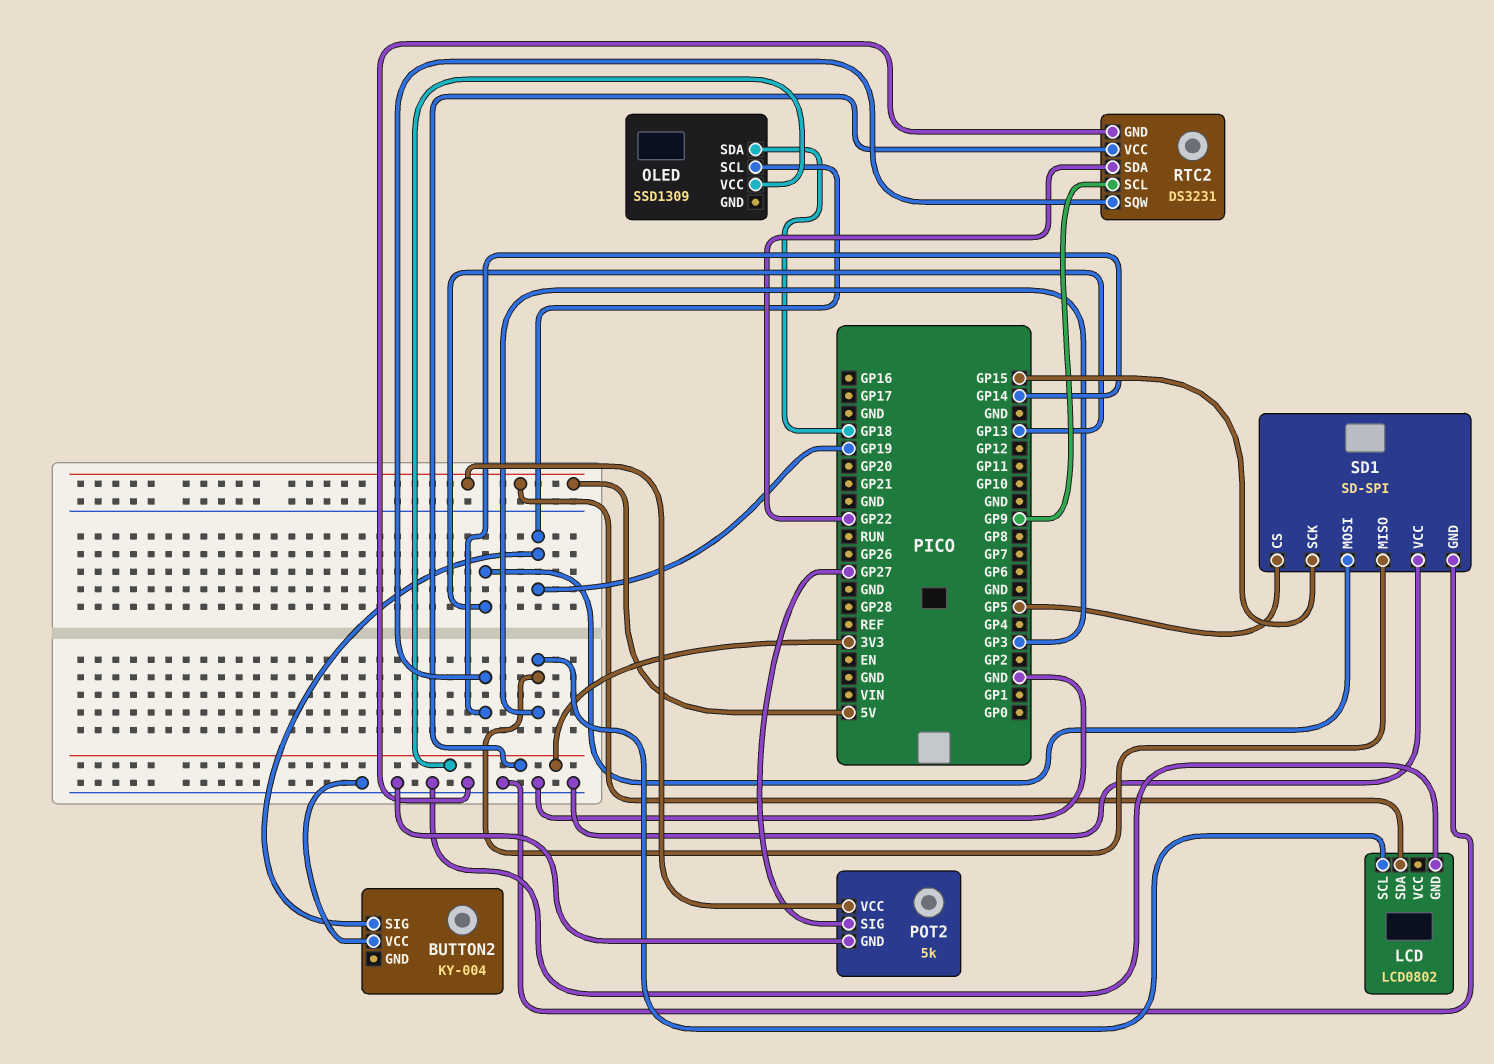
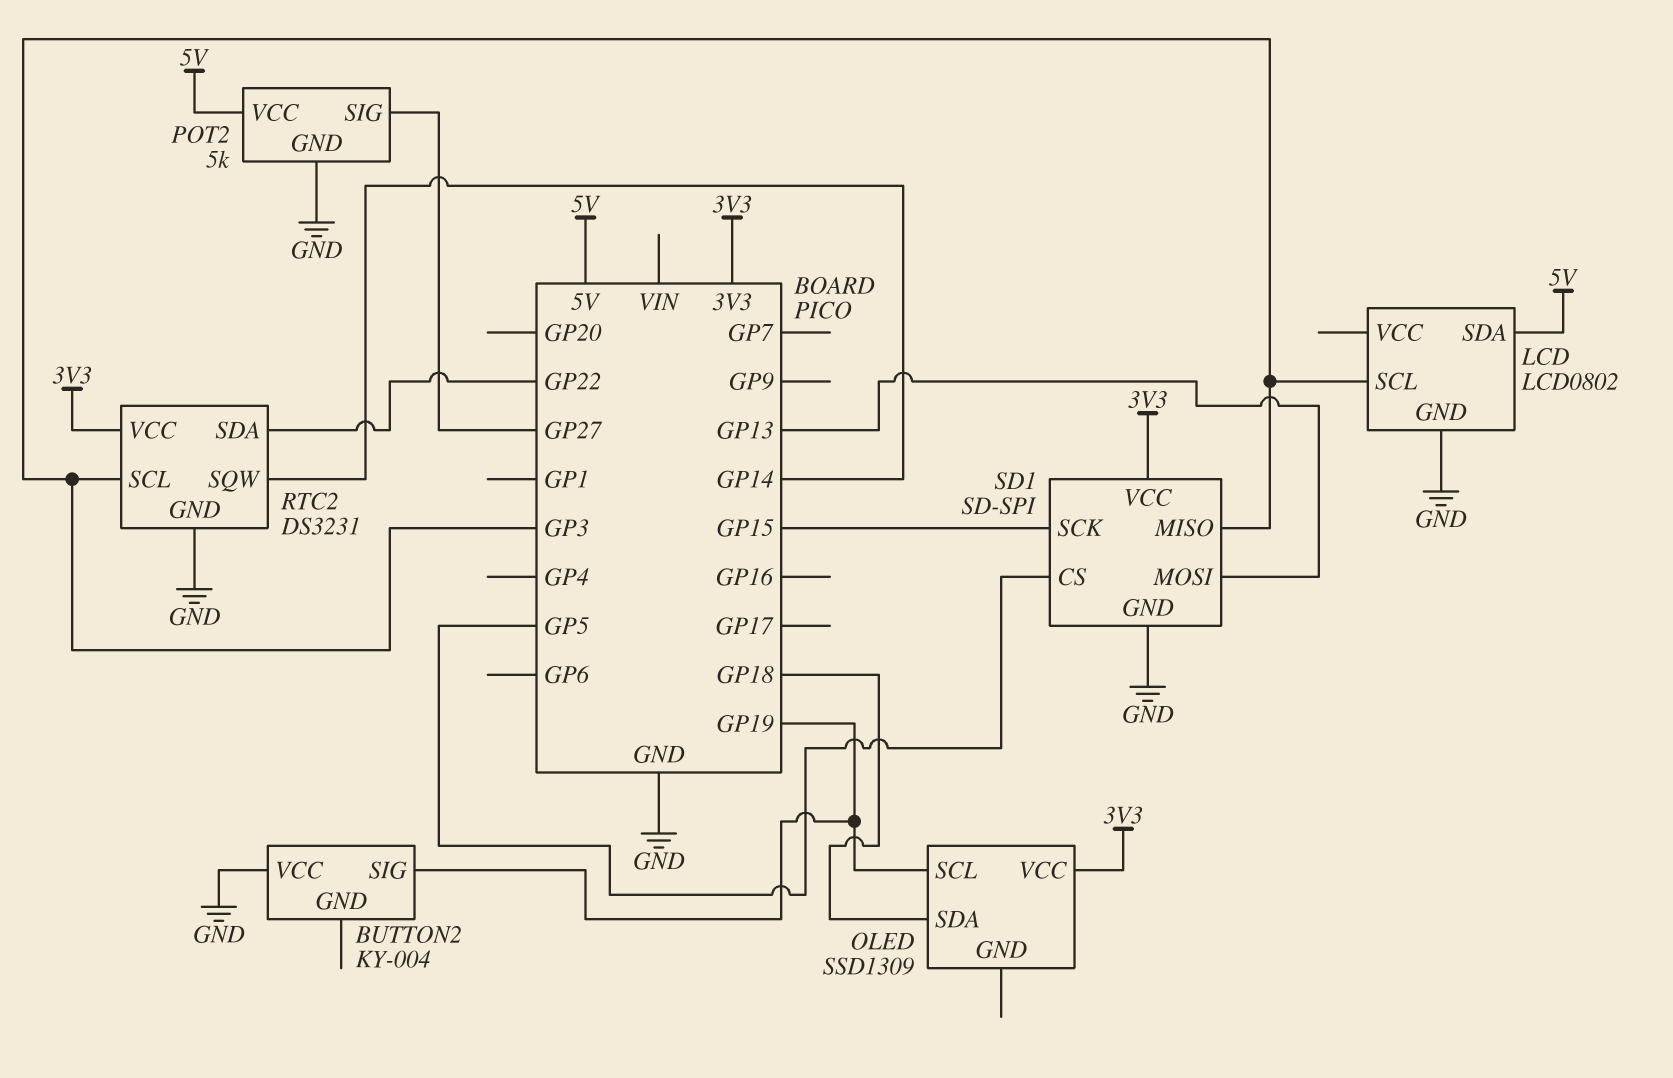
RTC2 pin SCL: GP9 -> GP3
SD1 pin VCC: GND -> 3V3

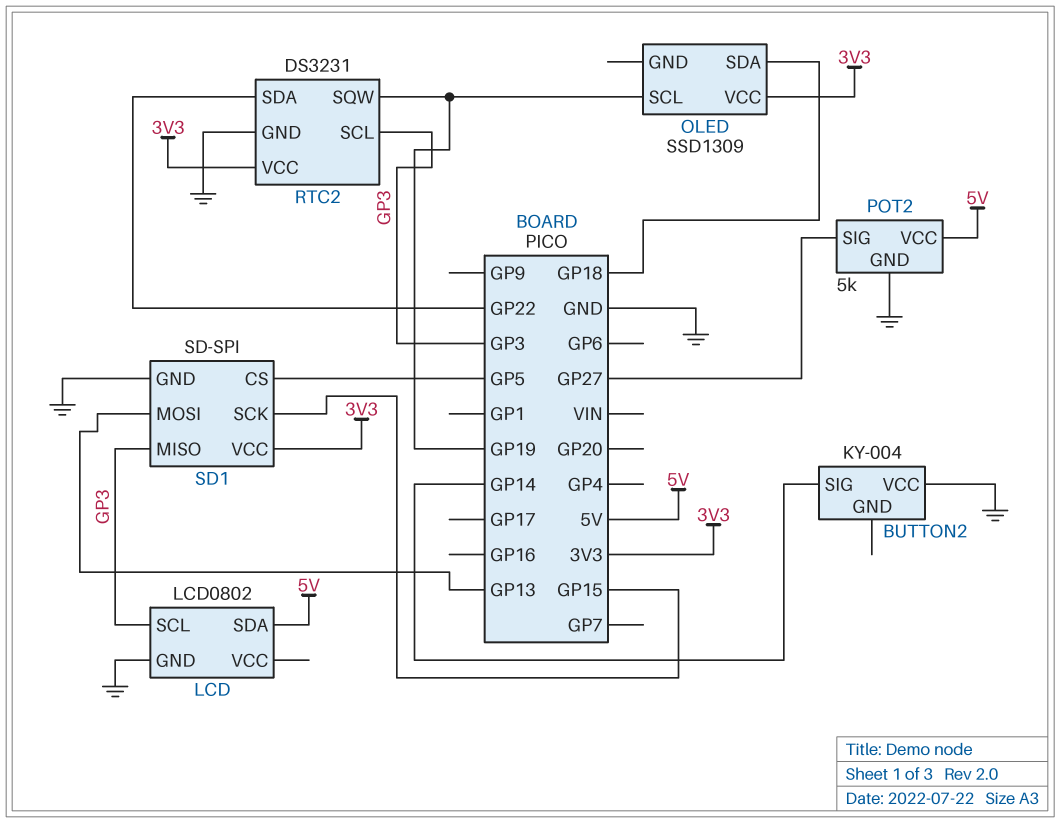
BUTTON2 pin SIG: GP19 -> GP14
RTC2 pin SQW: GP14 -> GP19

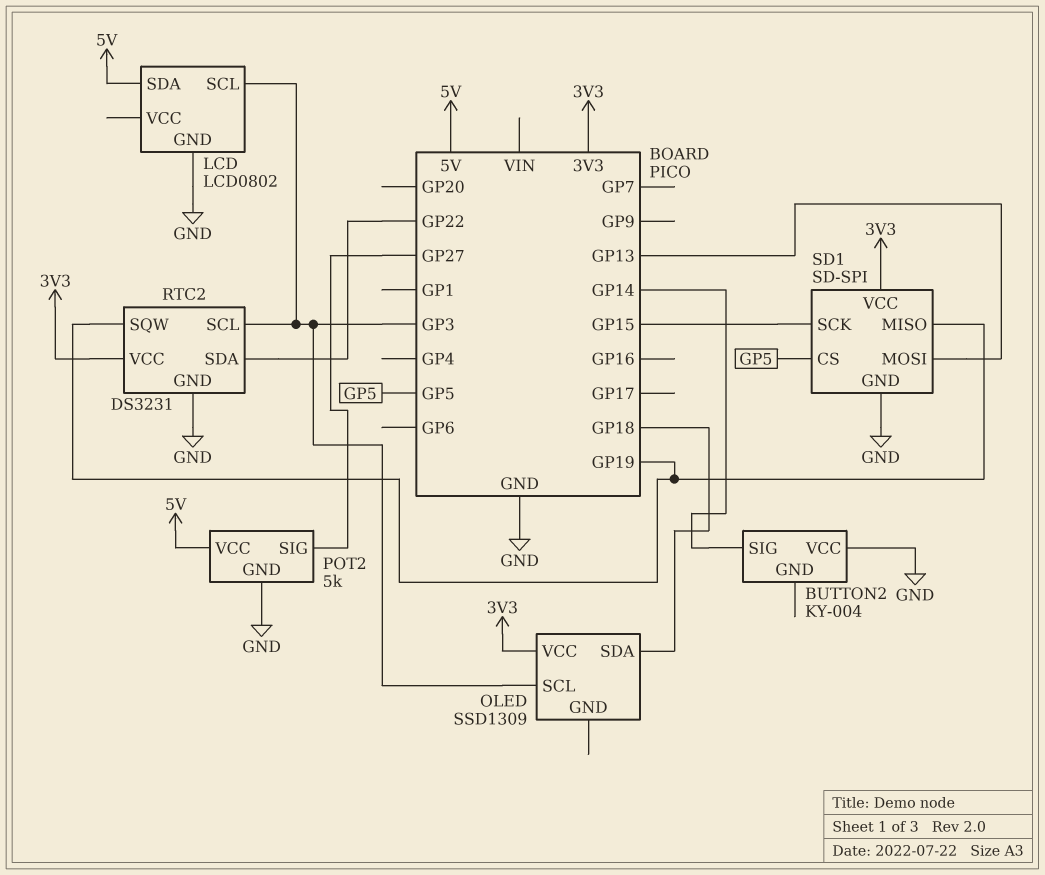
OLED pin SCL: GP19 -> GP3
SD1 pin MISO: GP3 -> GP19

